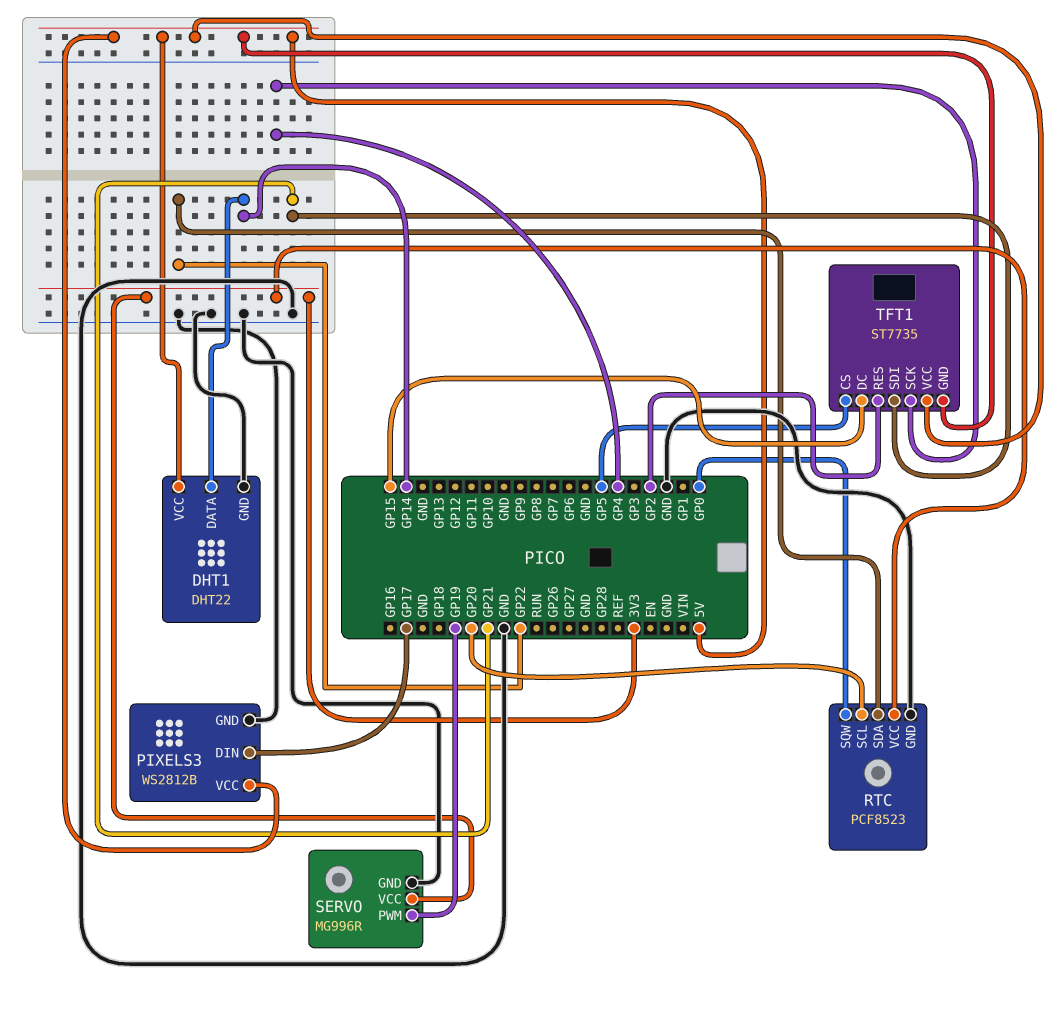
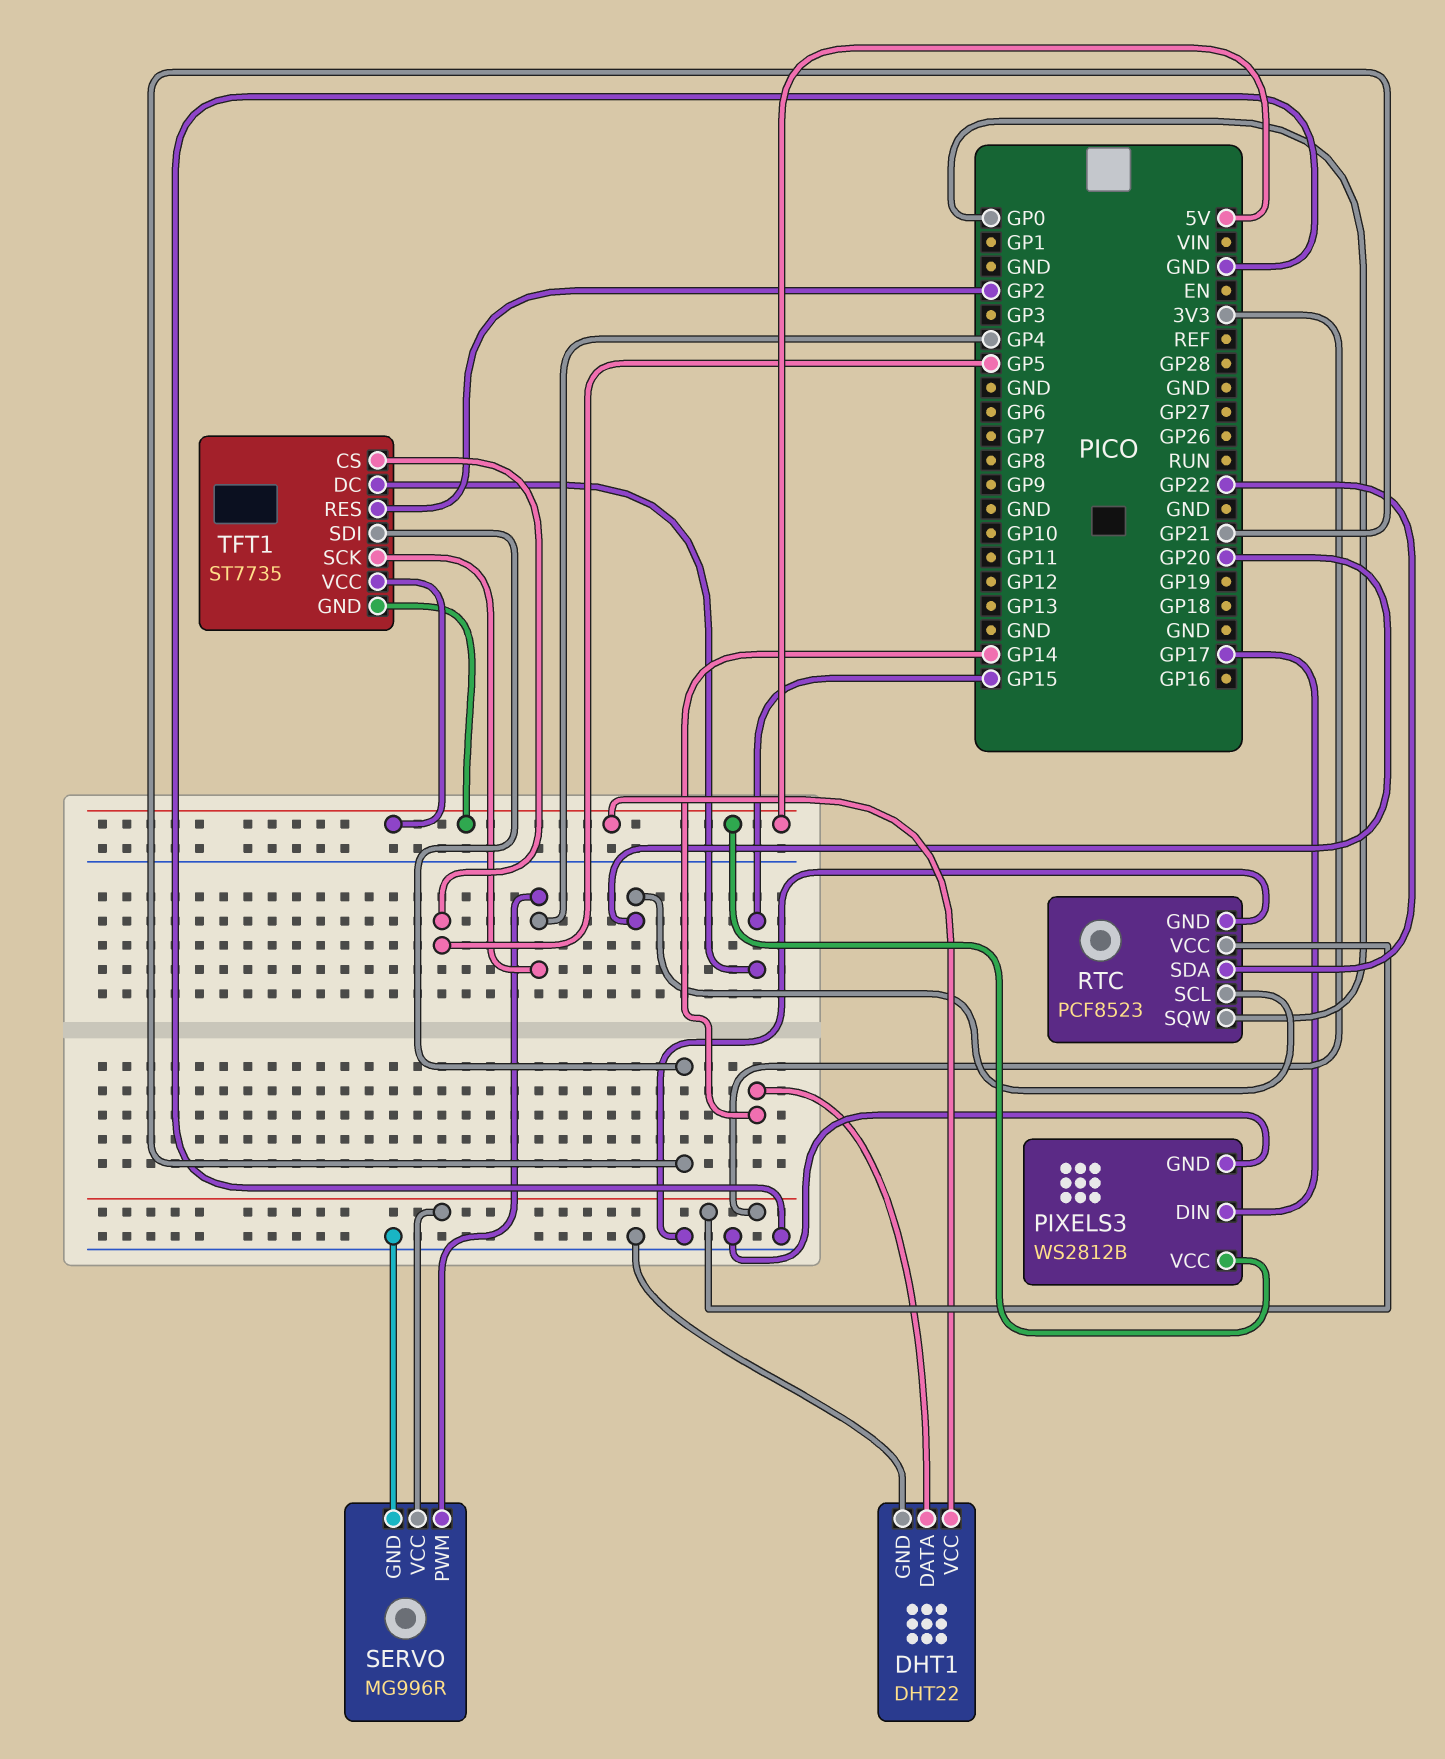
SERVO pin PWM: GP19 -> GP4

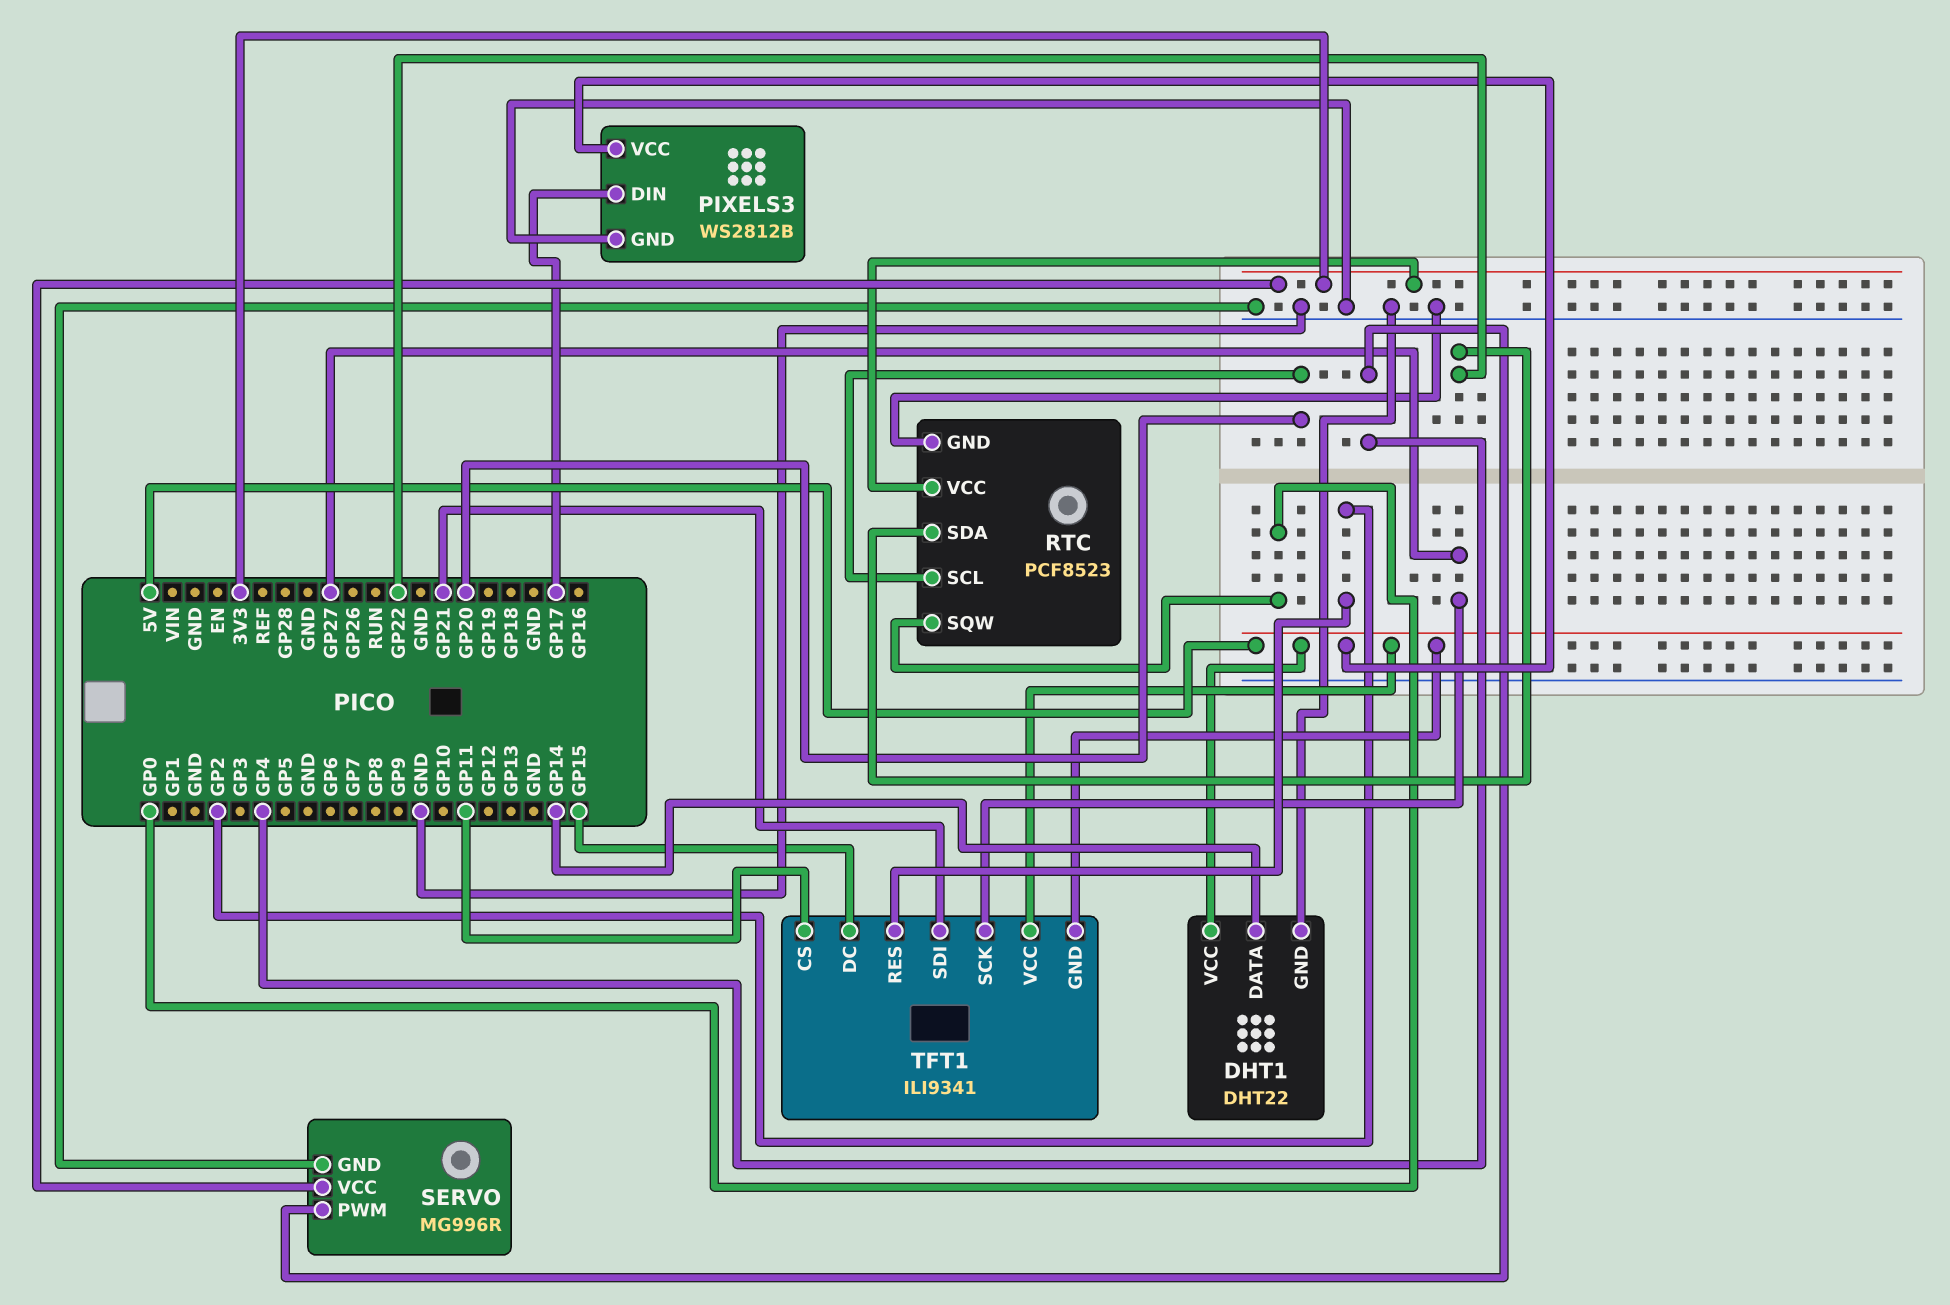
TFT1: ST7735 -> ILI9341
TFT1 pin CS: GP5 -> GP11
TFT1 pin SCK: GP4 -> GP27

